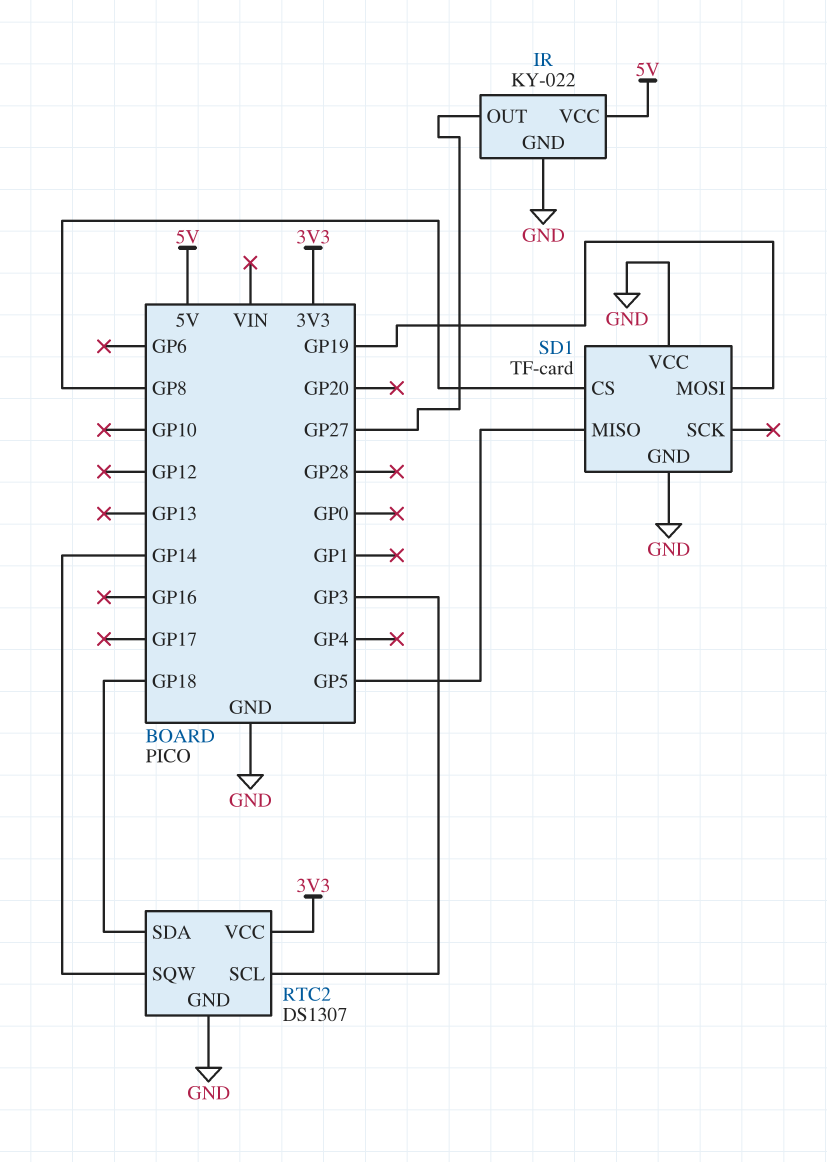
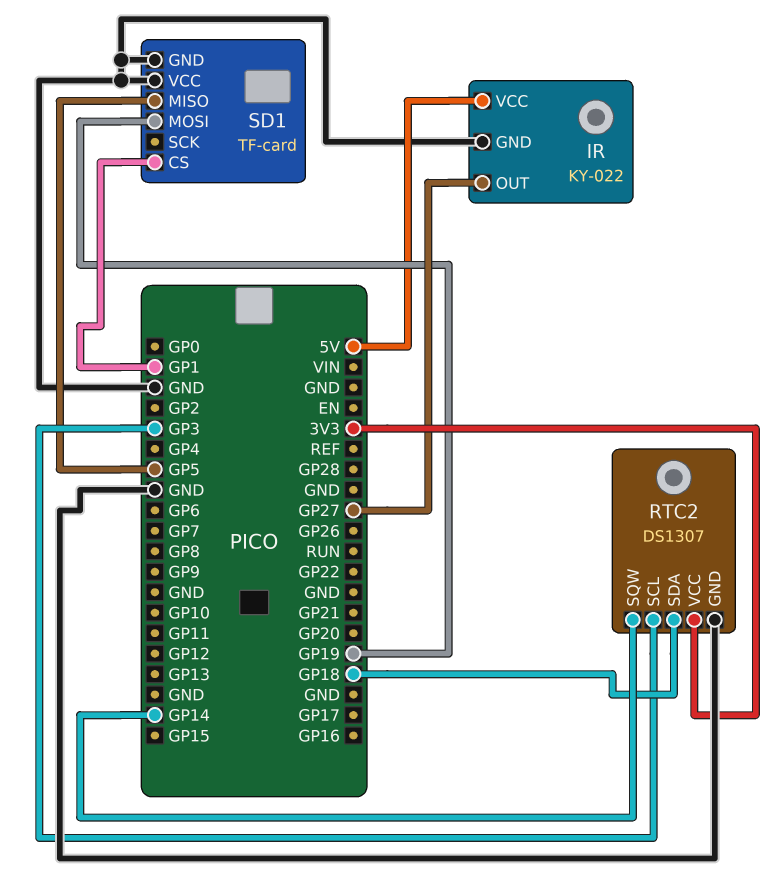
SD1 pin CS: GP8 -> GP1

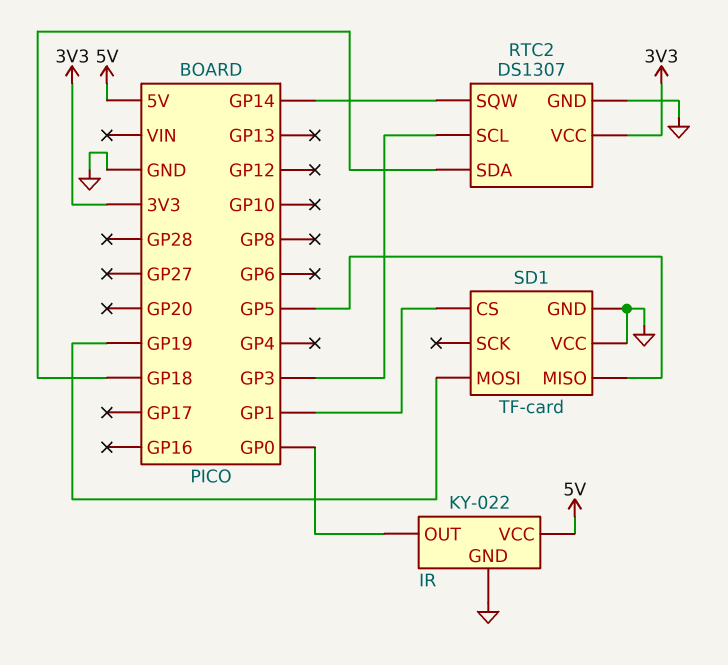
IR pin OUT: GP27 -> GP0

